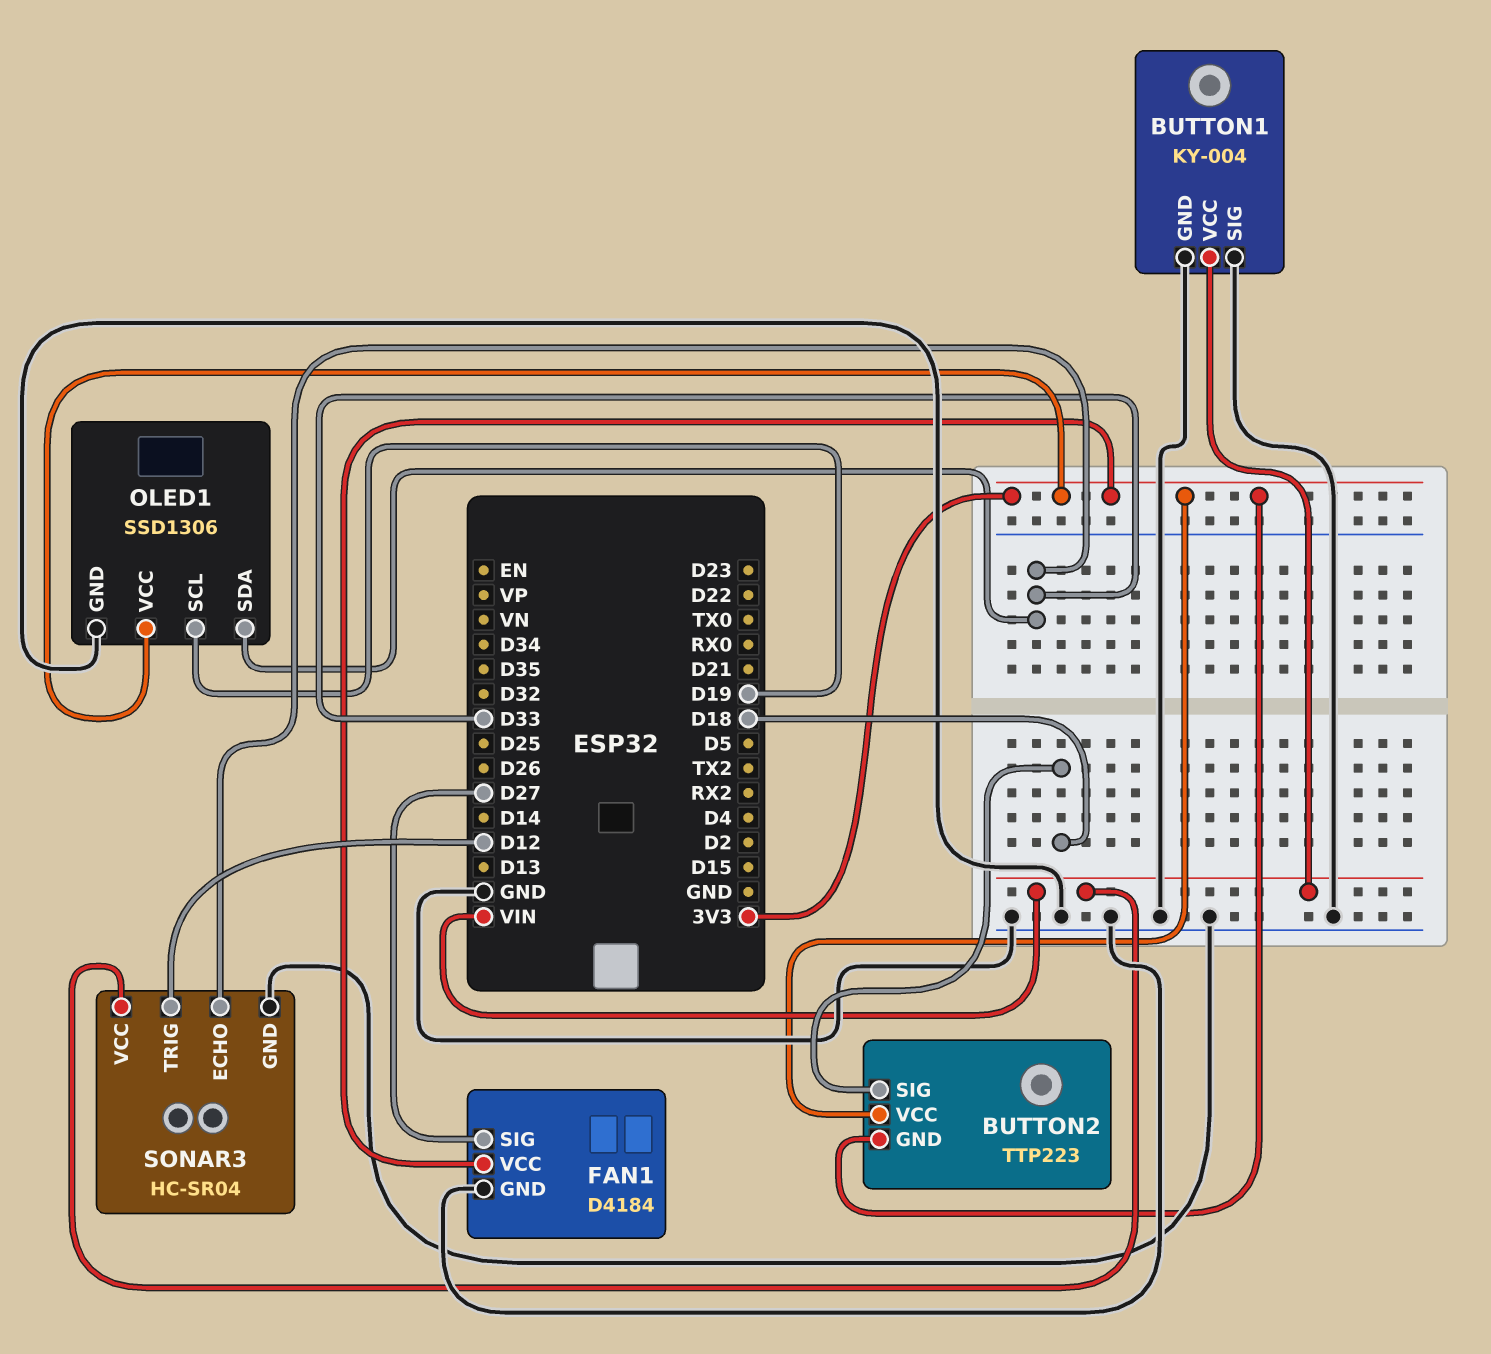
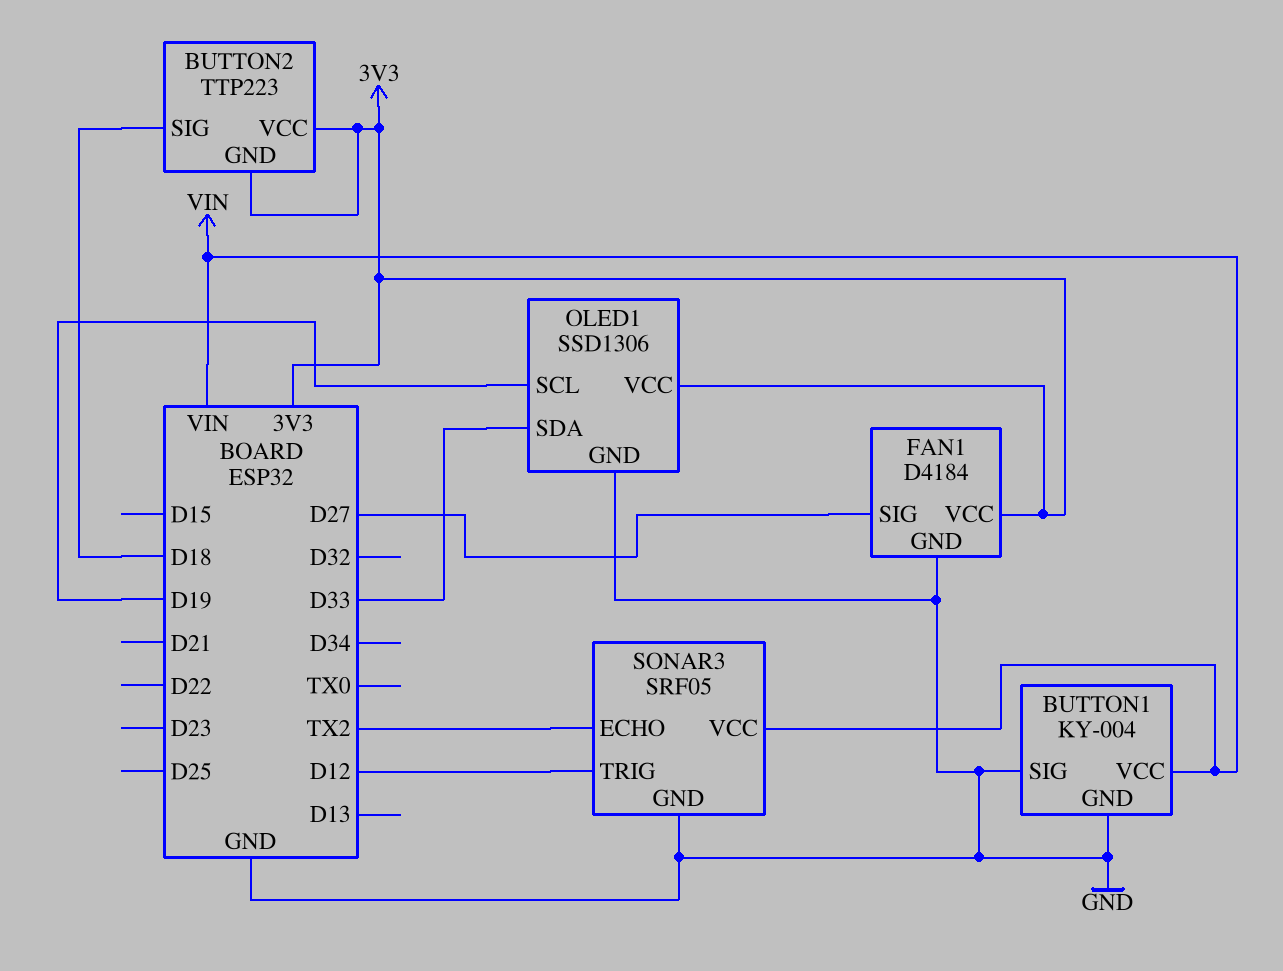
SONAR3: HC-SR04 -> SRF05
SONAR3 pin ECHO: D33 -> TX2

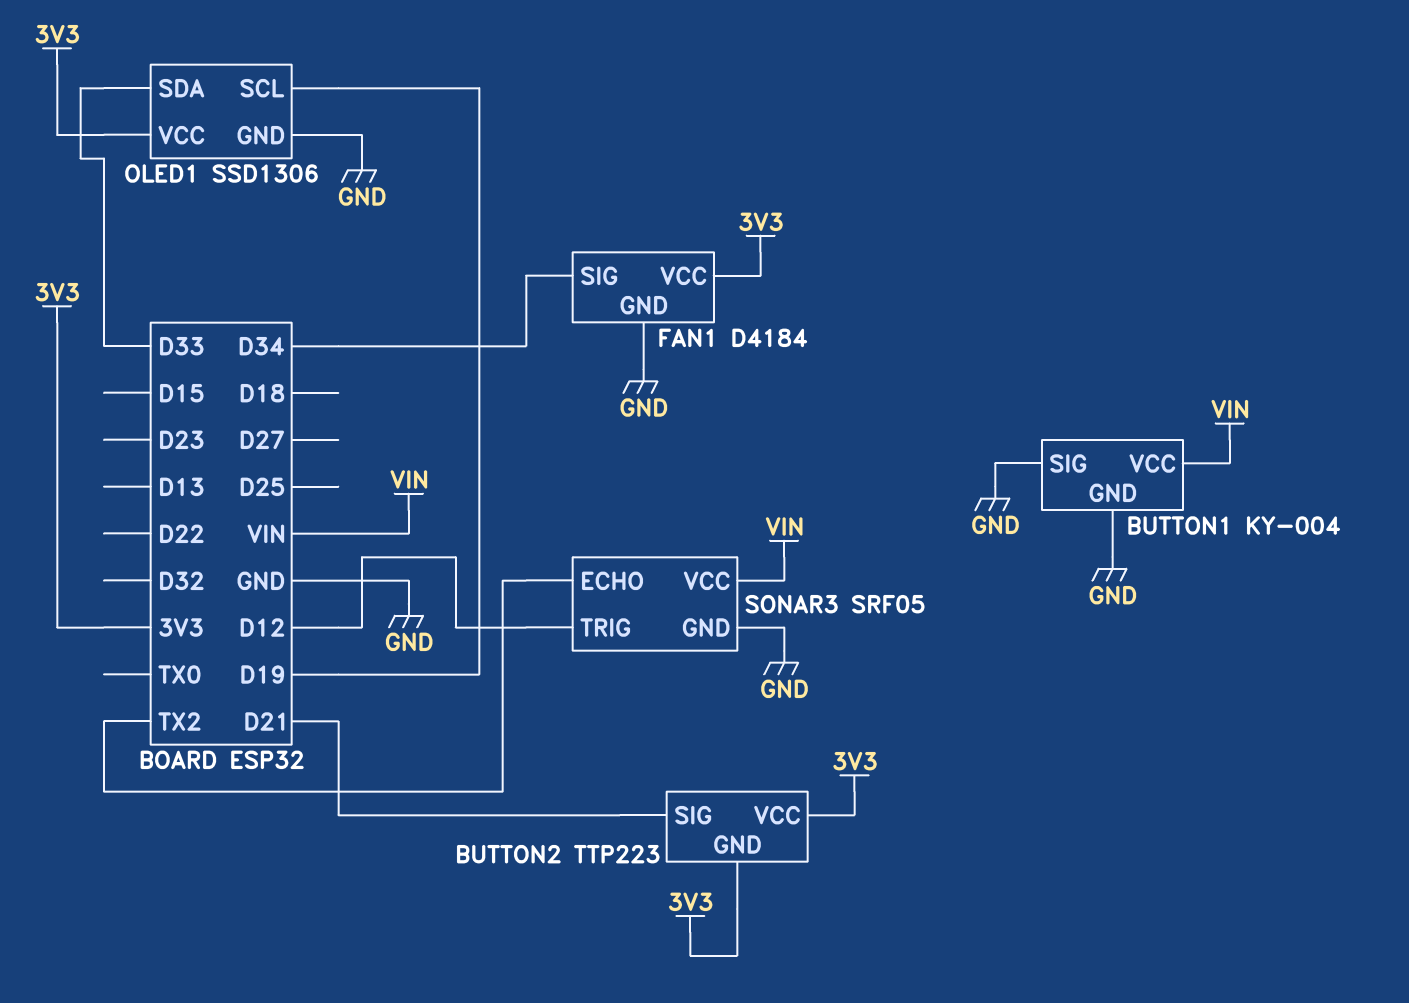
BUTTON2 pin SIG: D18 -> D21
FAN1 pin SIG: D27 -> D34

